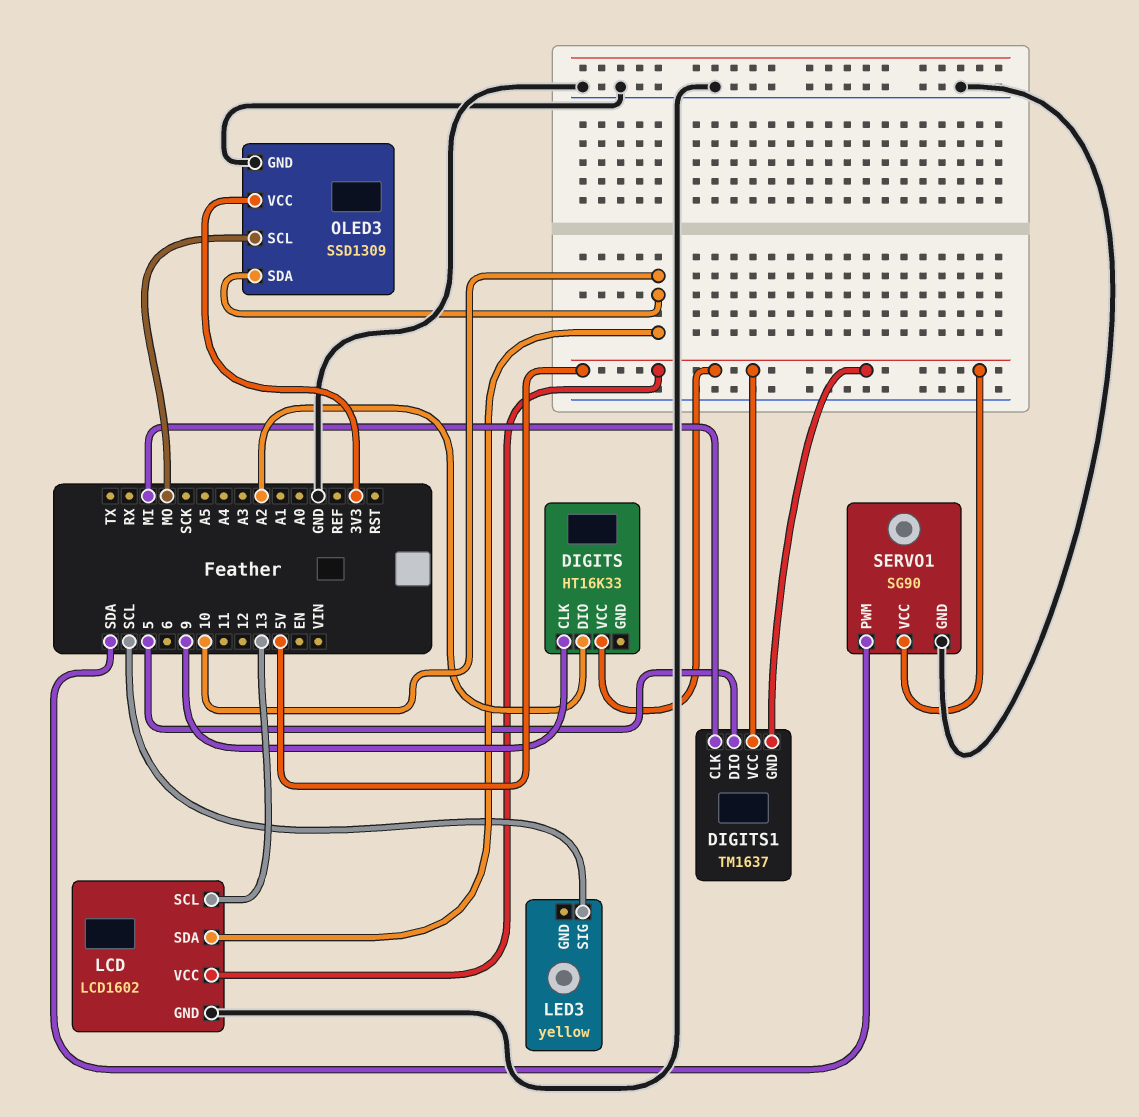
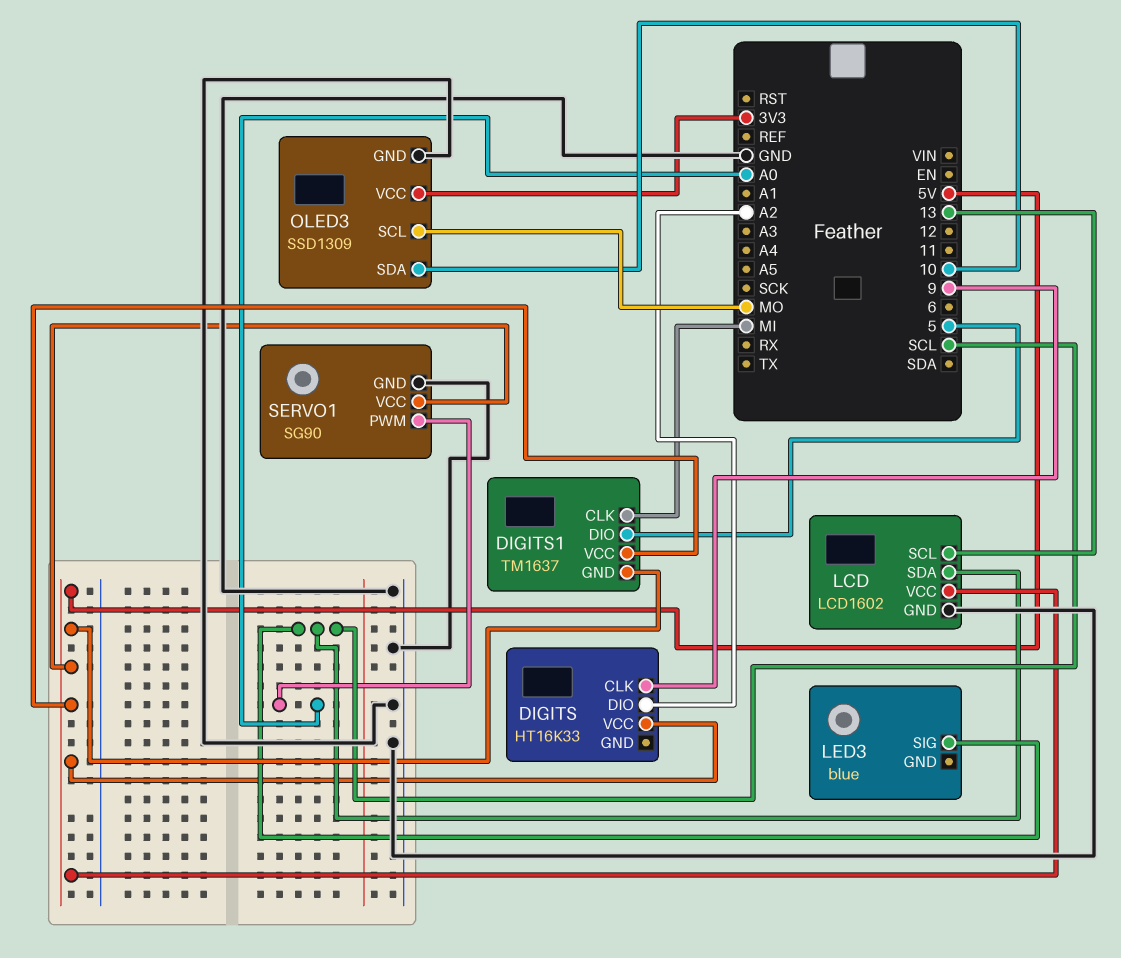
LCD pin SDA: 10 -> SCL
LED3: yellow -> blue
SERVO1 pin PWM: SDA -> A0

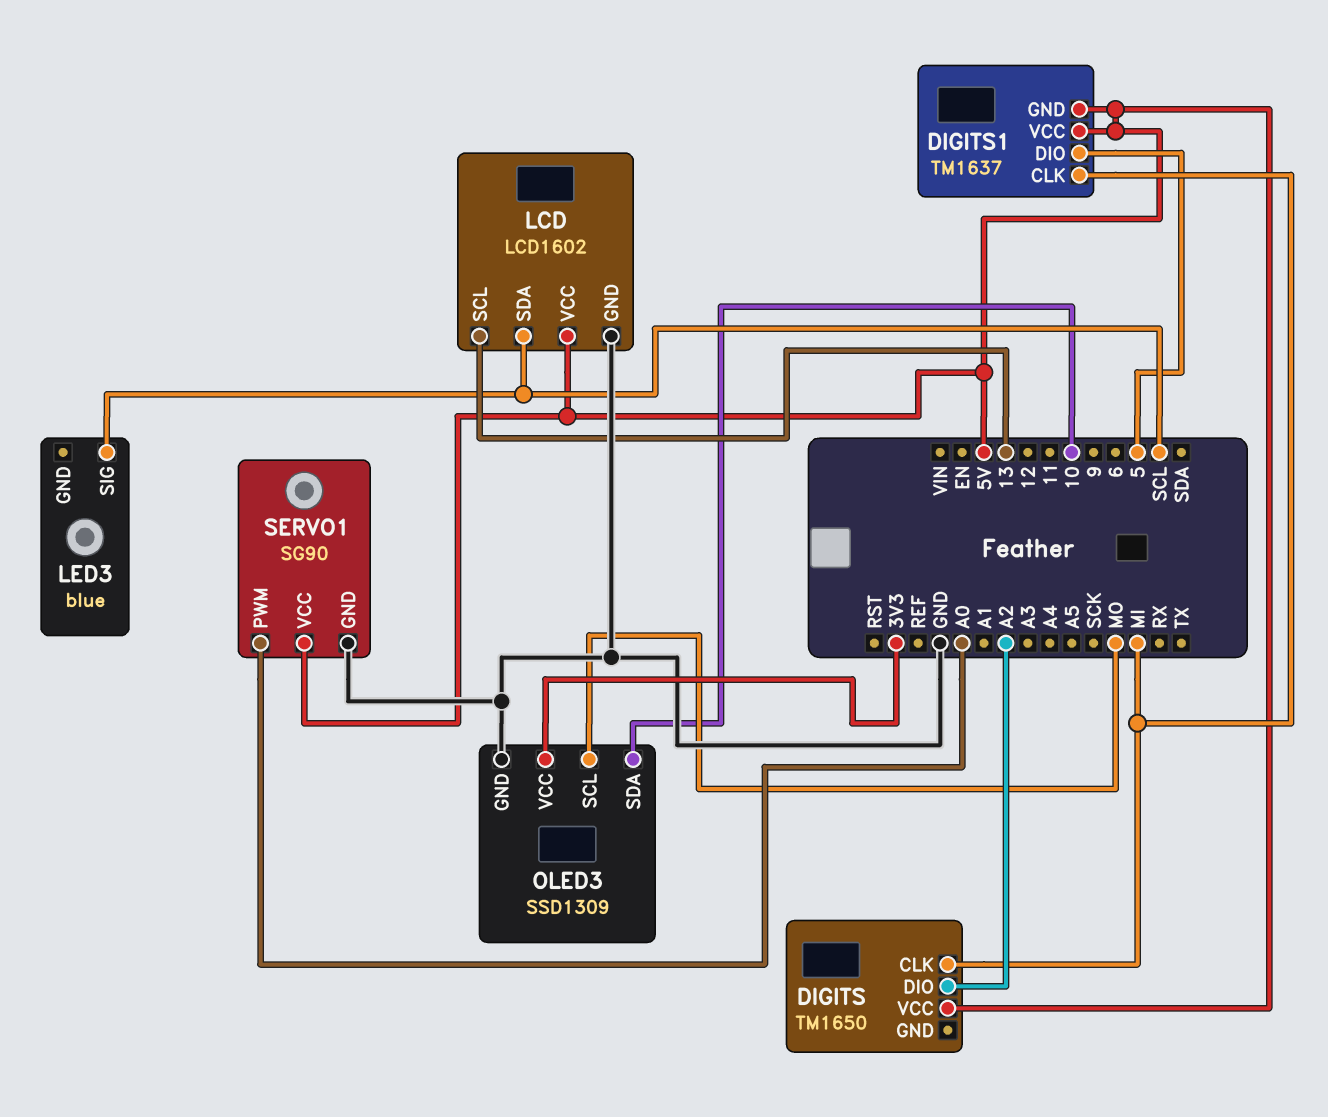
DIGITS: HT16K33 -> TM1650
DIGITS pin CLK: 9 -> MI

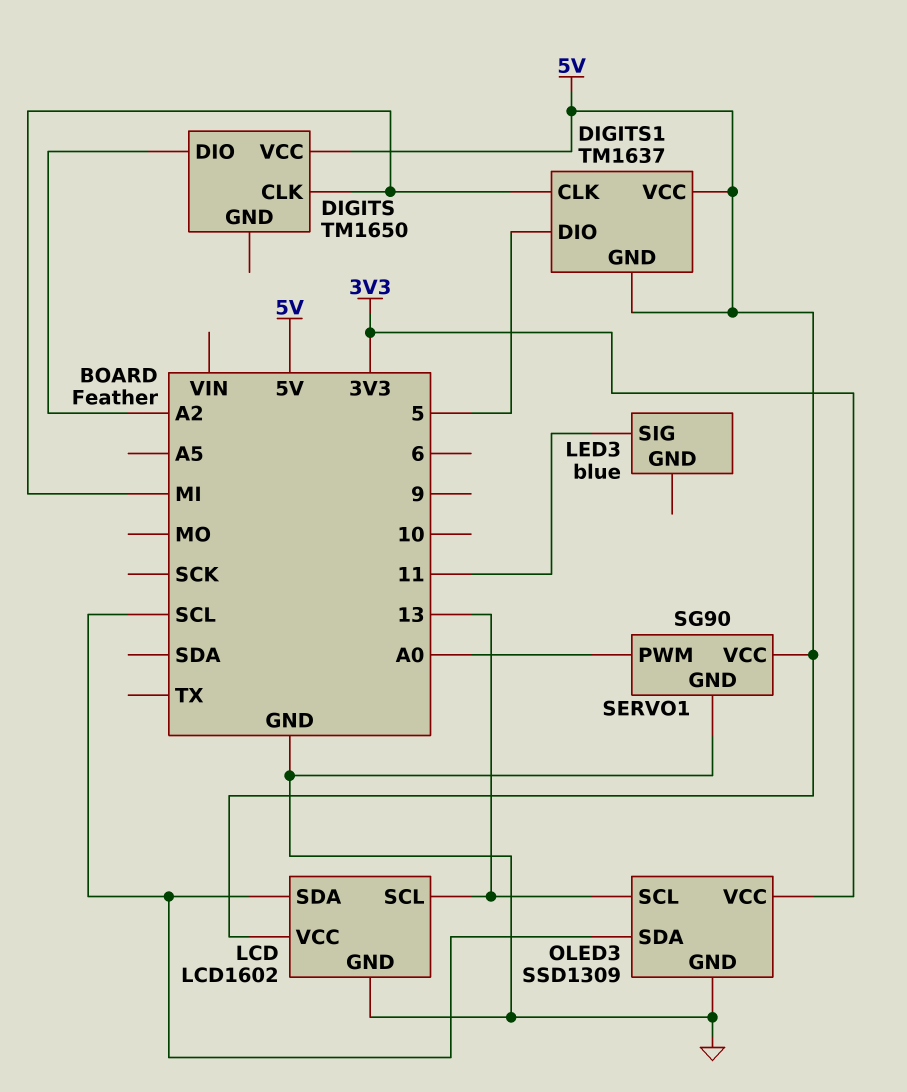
LED3 pin SIG: SCL -> 11
OLED3 pin SCL: MO -> 13
OLED3 pin SDA: 10 -> SCL

